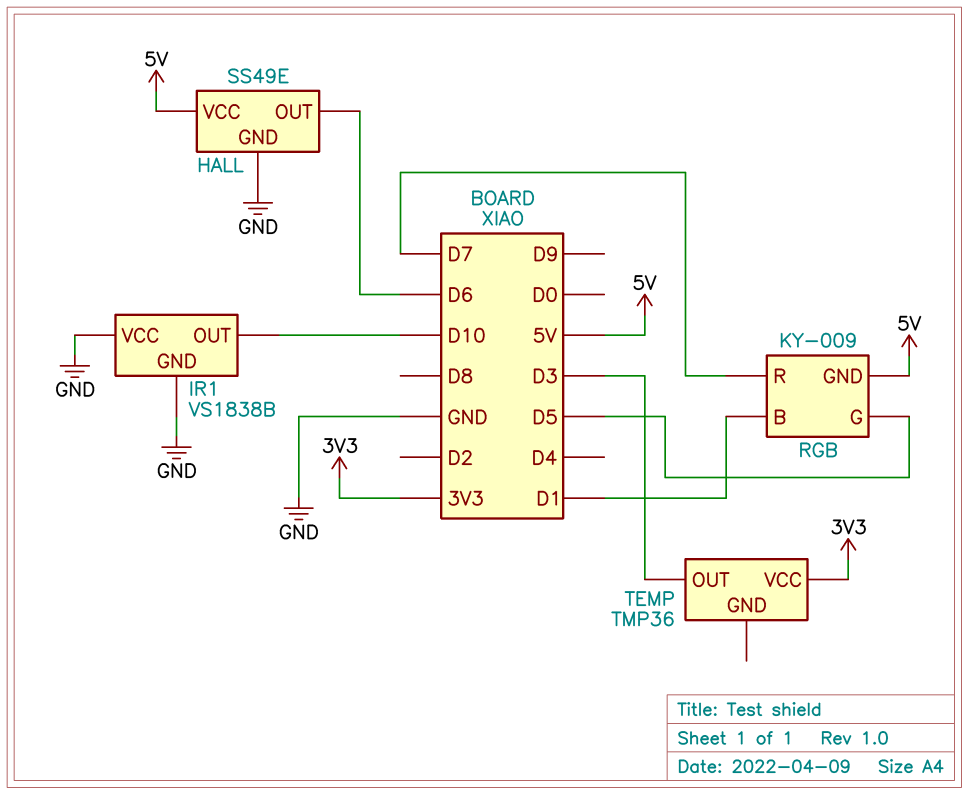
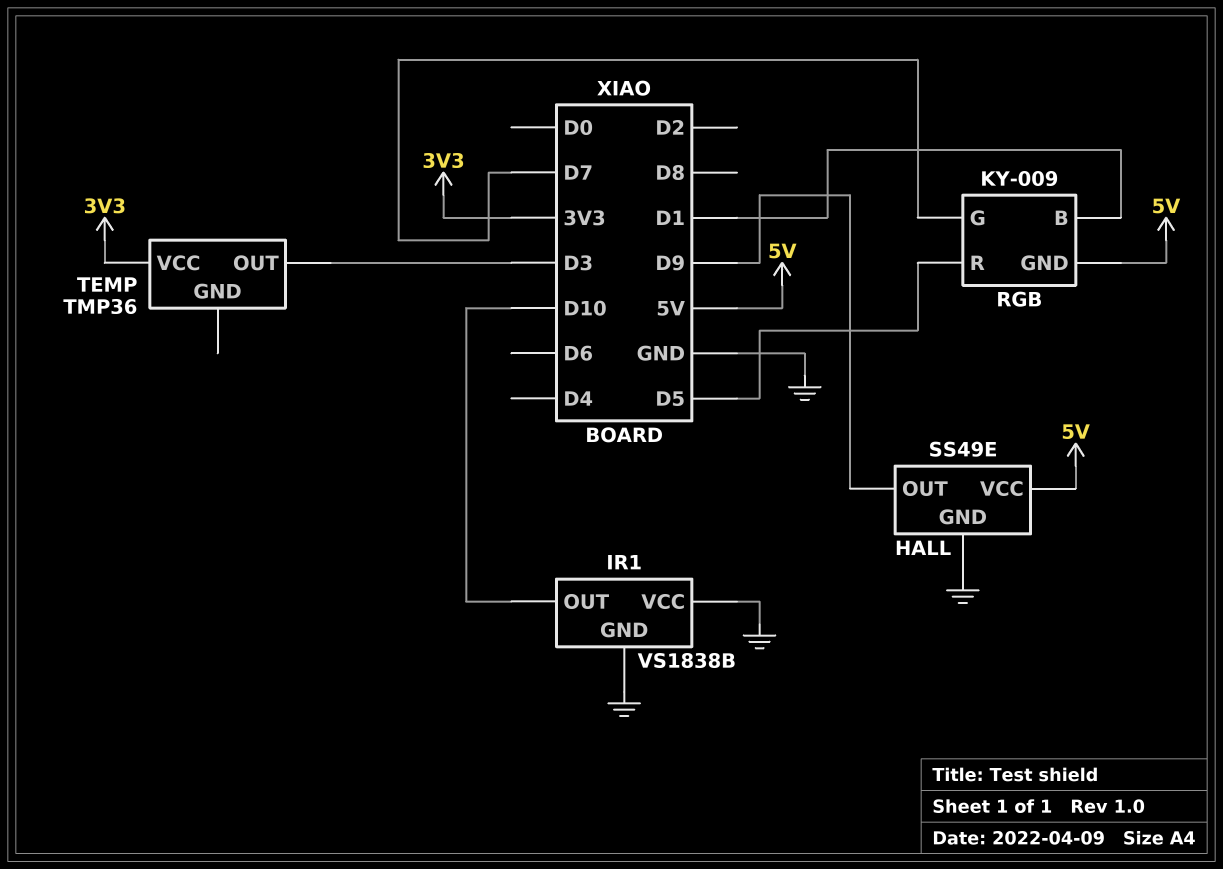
HALL pin OUT: D6 -> D9
RGB pin G: D5 -> D7
RGB pin R: D7 -> D5

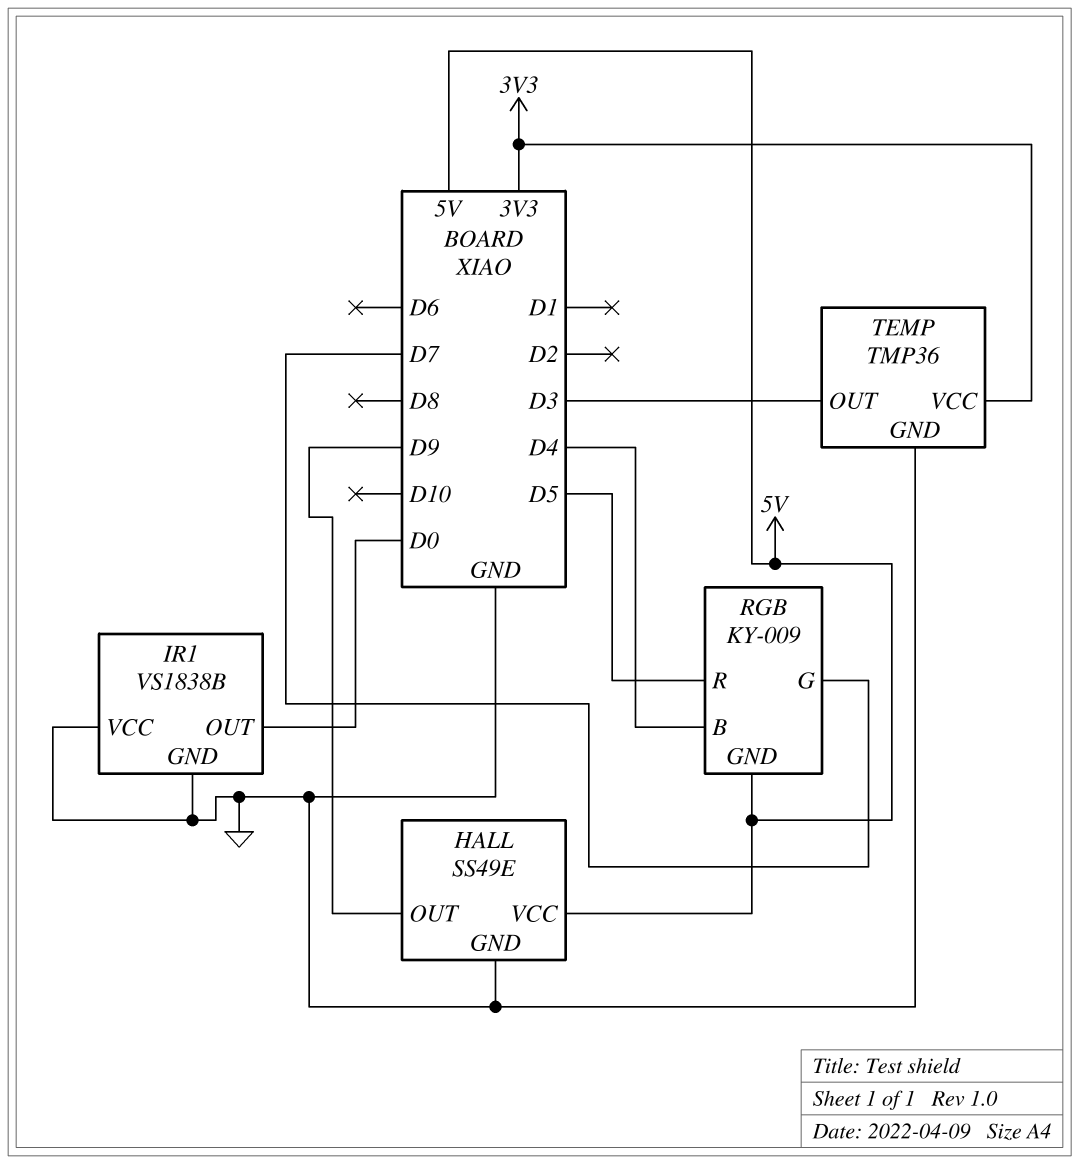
IR1 pin OUT: D10 -> D0
RGB pin B: D1 -> D4
TEMP pin GND: none -> GND

